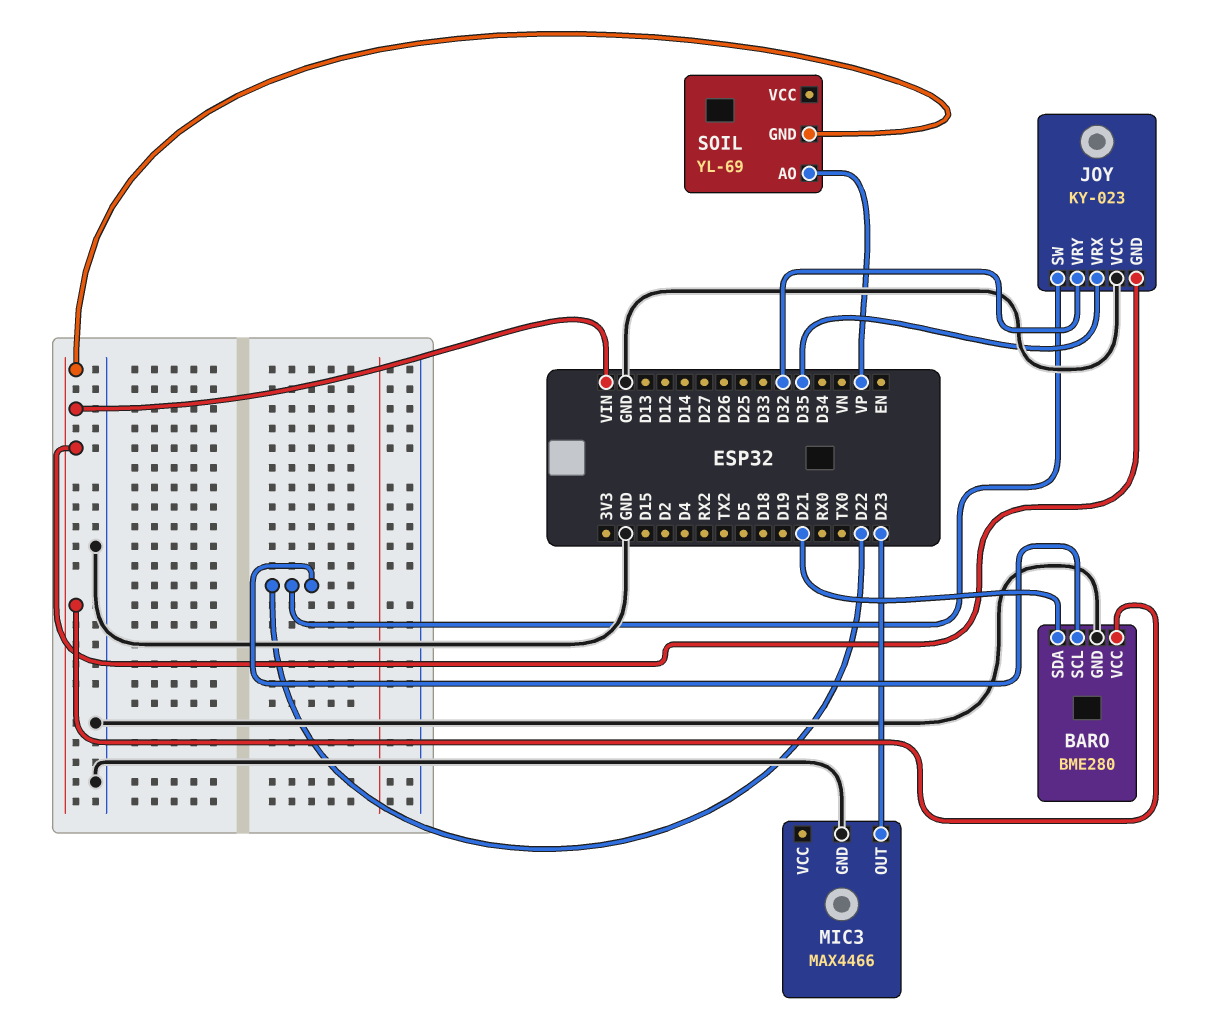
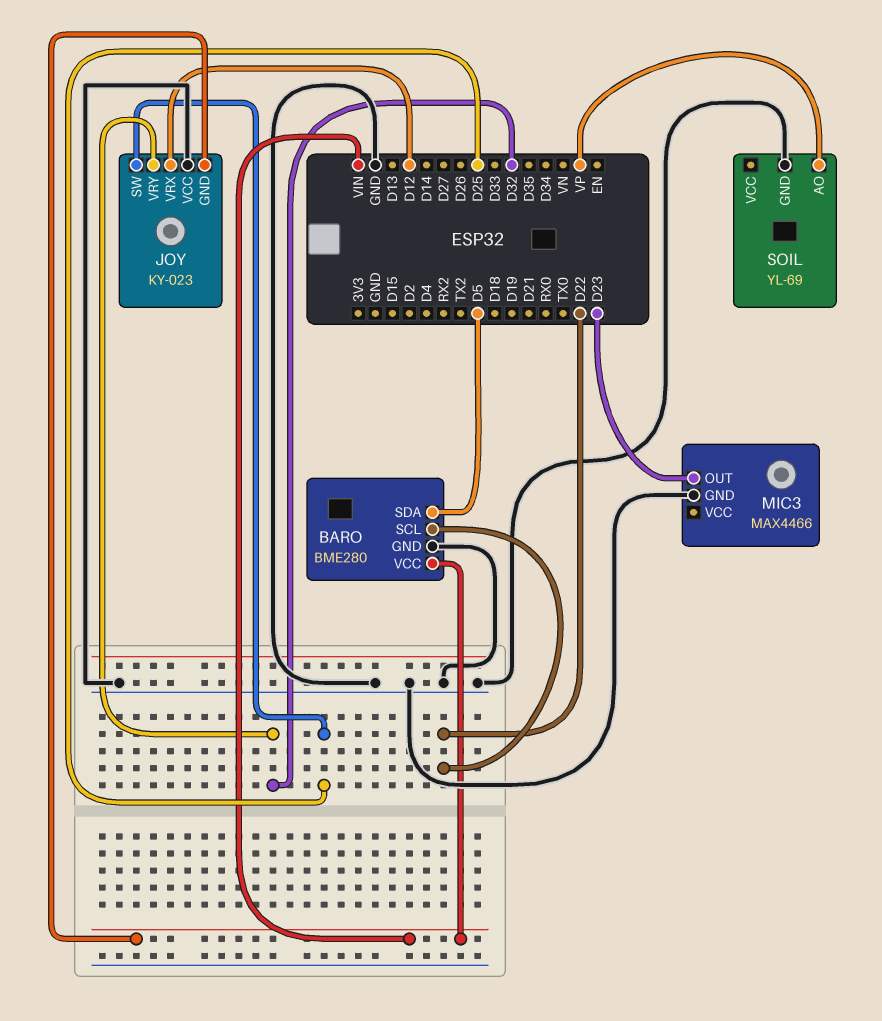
BARO pin SDA: D21 -> D5
JOY pin SW: D22 -> D25
JOY pin VRX: D35 -> D12
SOIL pin GND: VIN -> GND

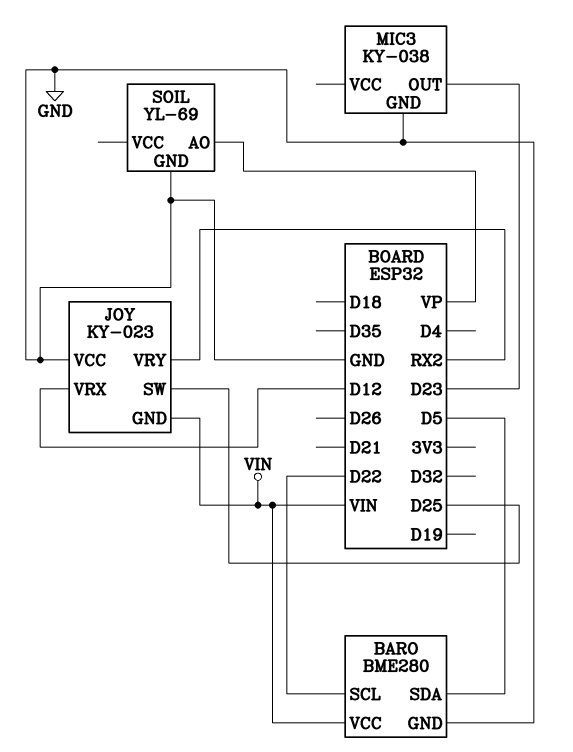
JOY pin VRY: D32 -> RX2
MIC3: MAX4466 -> KY-038

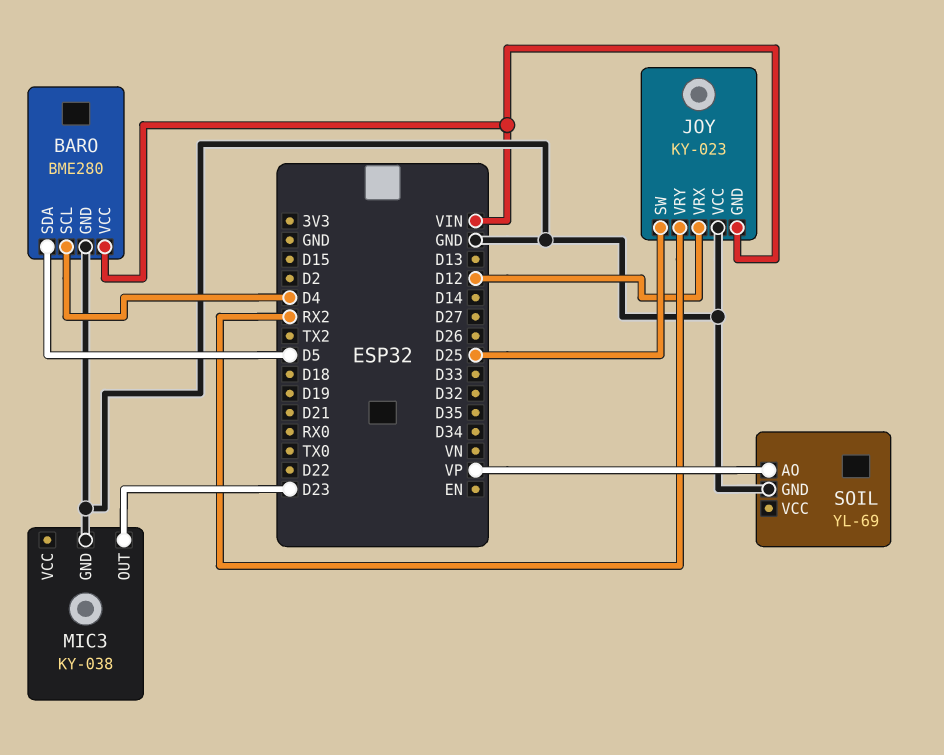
BARO pin SCL: D22 -> D4

